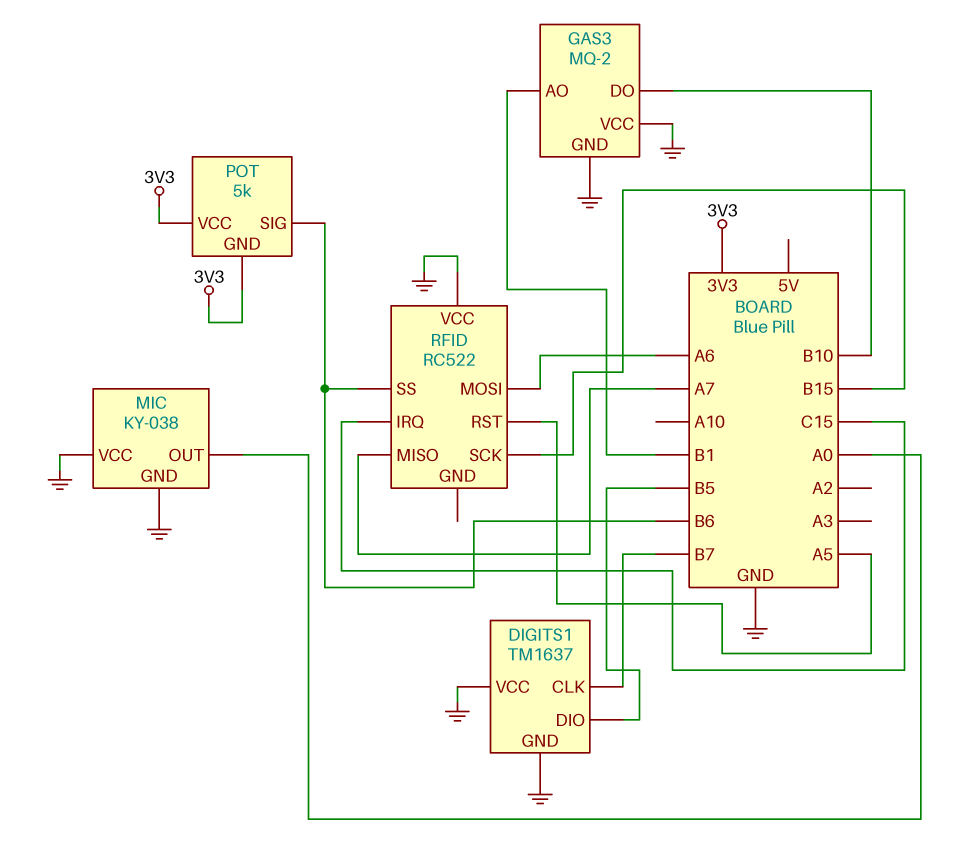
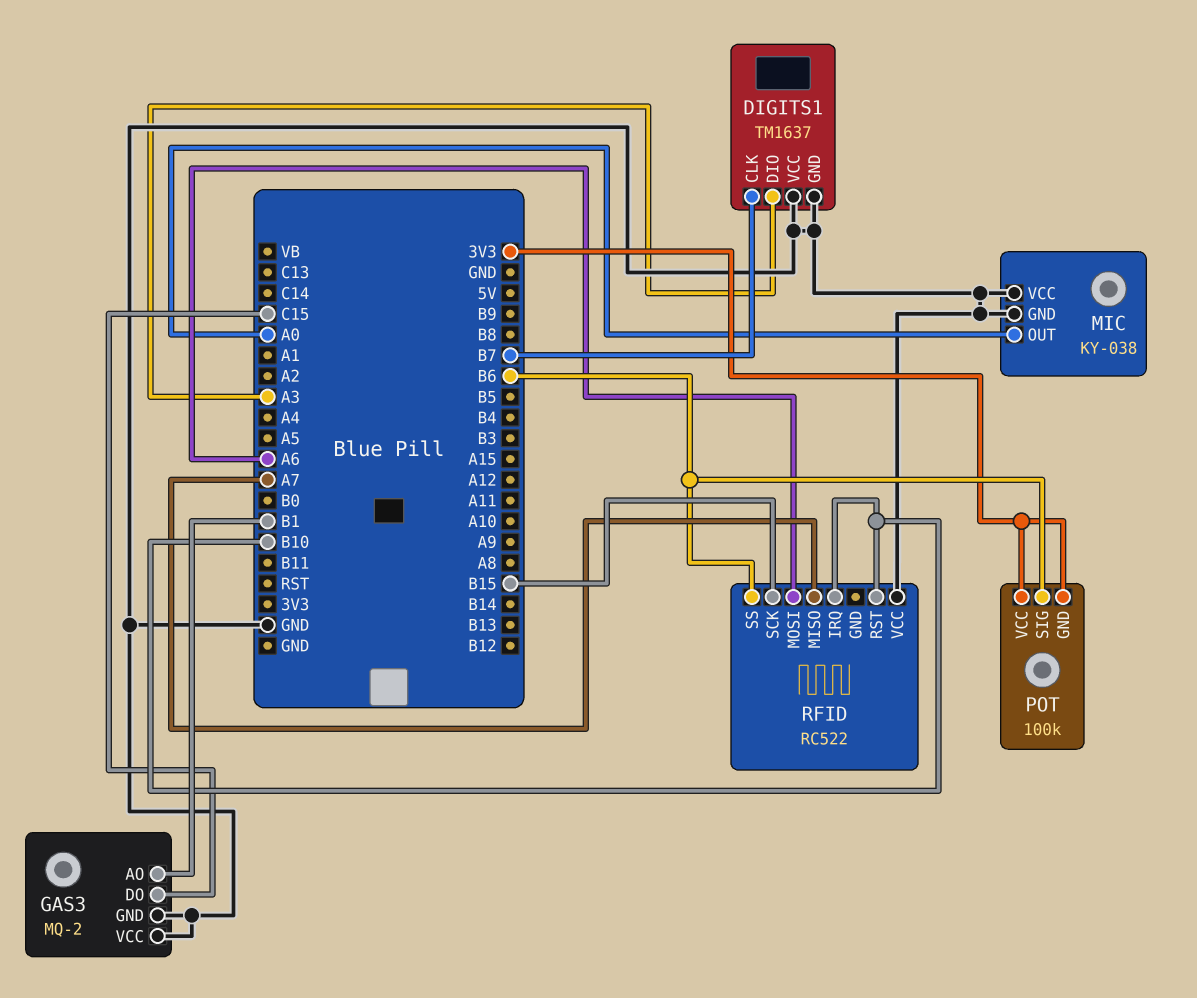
DIGITS1 pin DIO: B5 -> A3
GAS3 pin DO: B10 -> C15
POT: 5k -> 100k
RFID pin IRQ: C15 -> B10
RFID pin RST: A5 -> B10

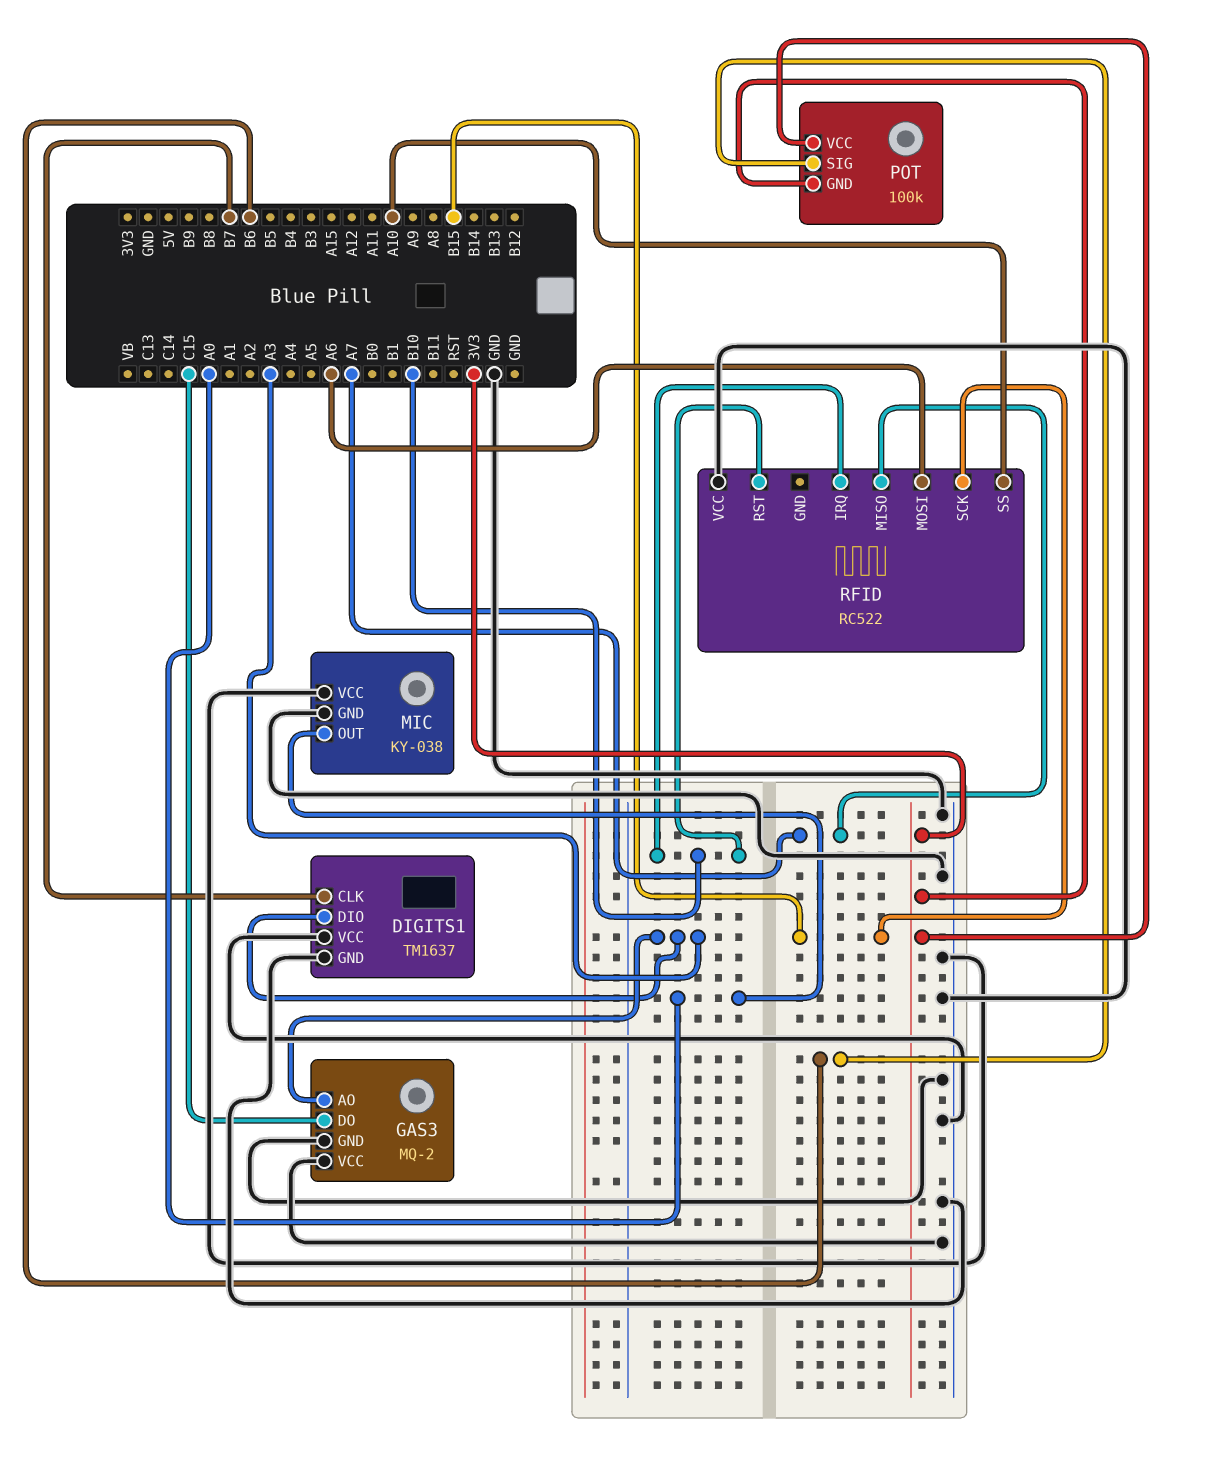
GAS3 pin AO: B1 -> A3
RFID pin SS: B6 -> A10

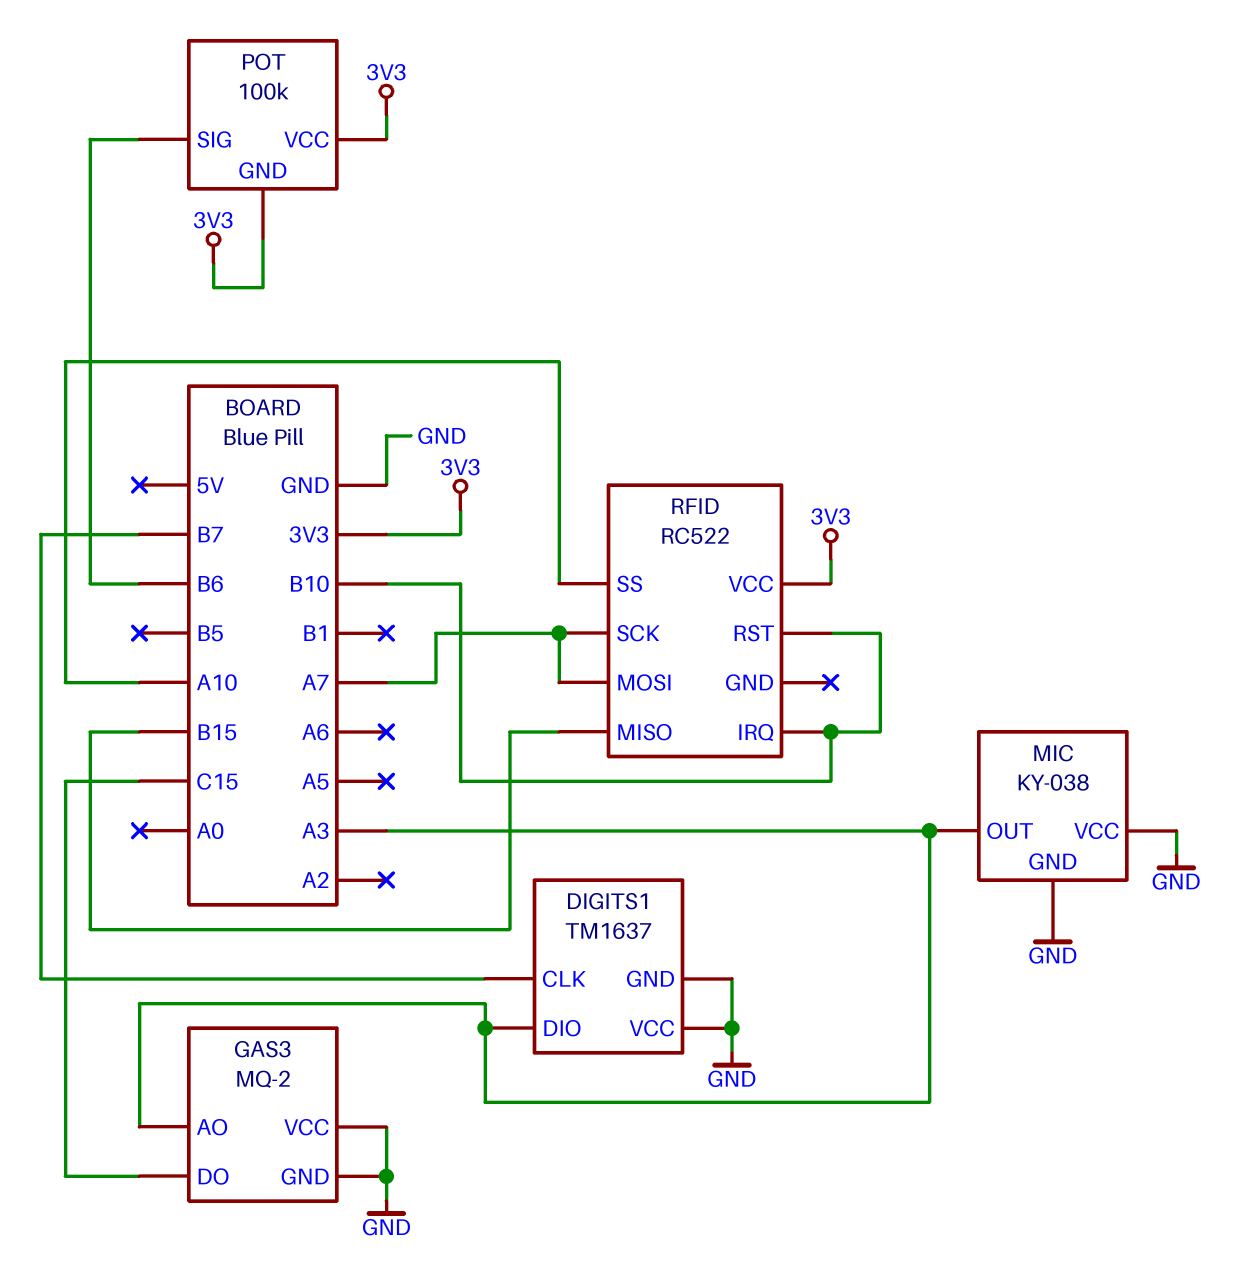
MIC pin OUT: A0 -> A3
RFID pin MISO: A7 -> B15
RFID pin MOSI: A6 -> A7
RFID pin SCK: B15 -> A7
RFID pin VCC: GND -> 3V3

